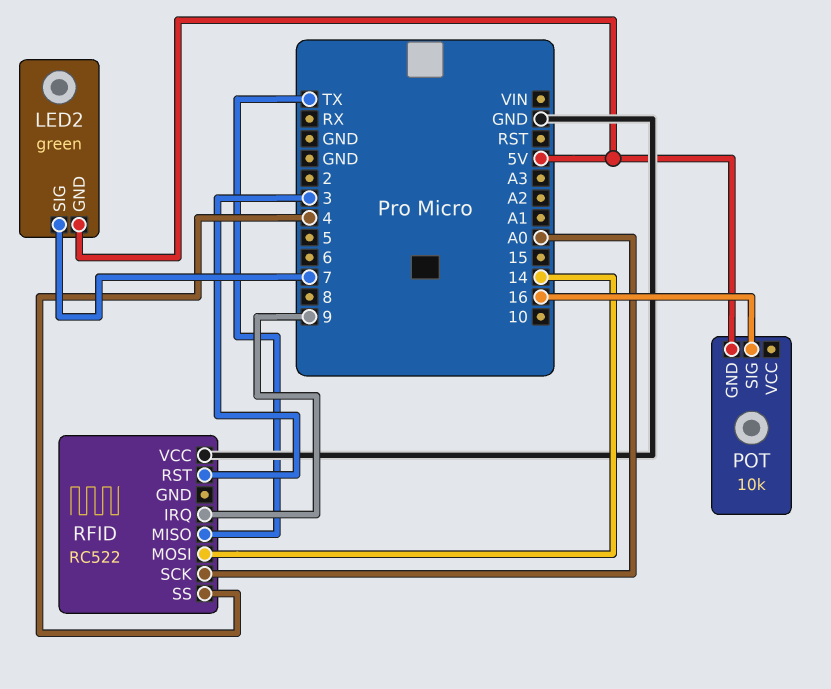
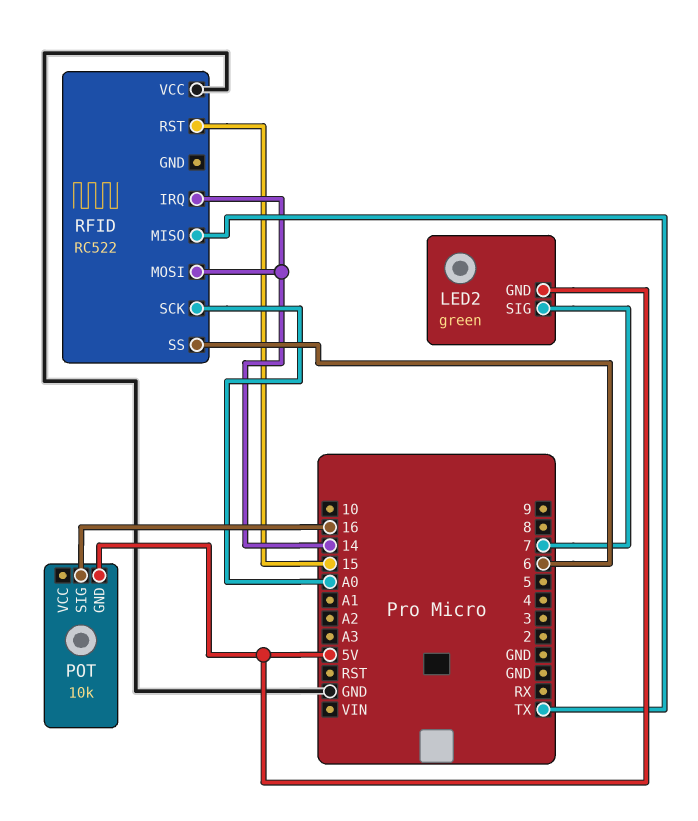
RFID pin IRQ: 9 -> 14
RFID pin RST: 3 -> 15
RFID pin SS: 4 -> 6

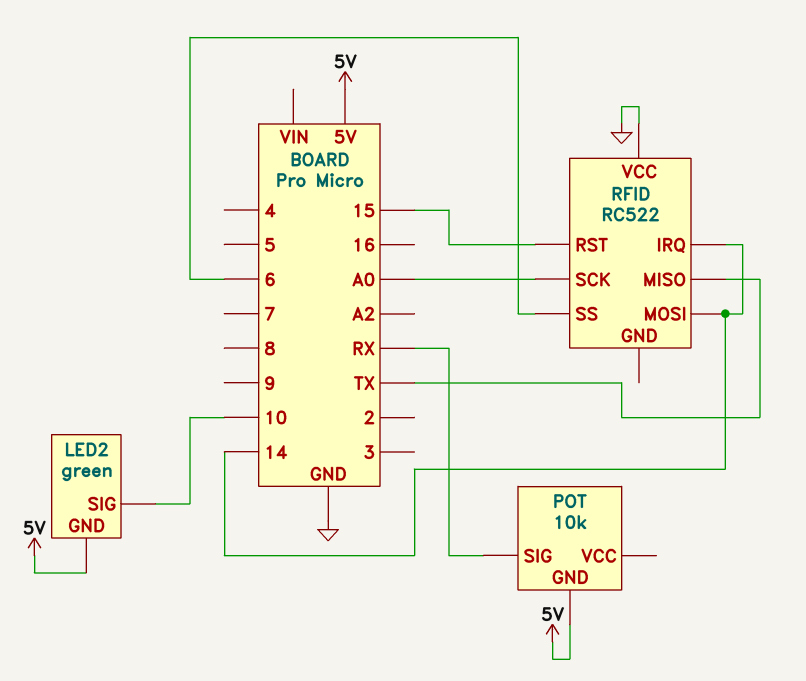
LED2 pin SIG: 7 -> 10
POT pin SIG: 16 -> RX

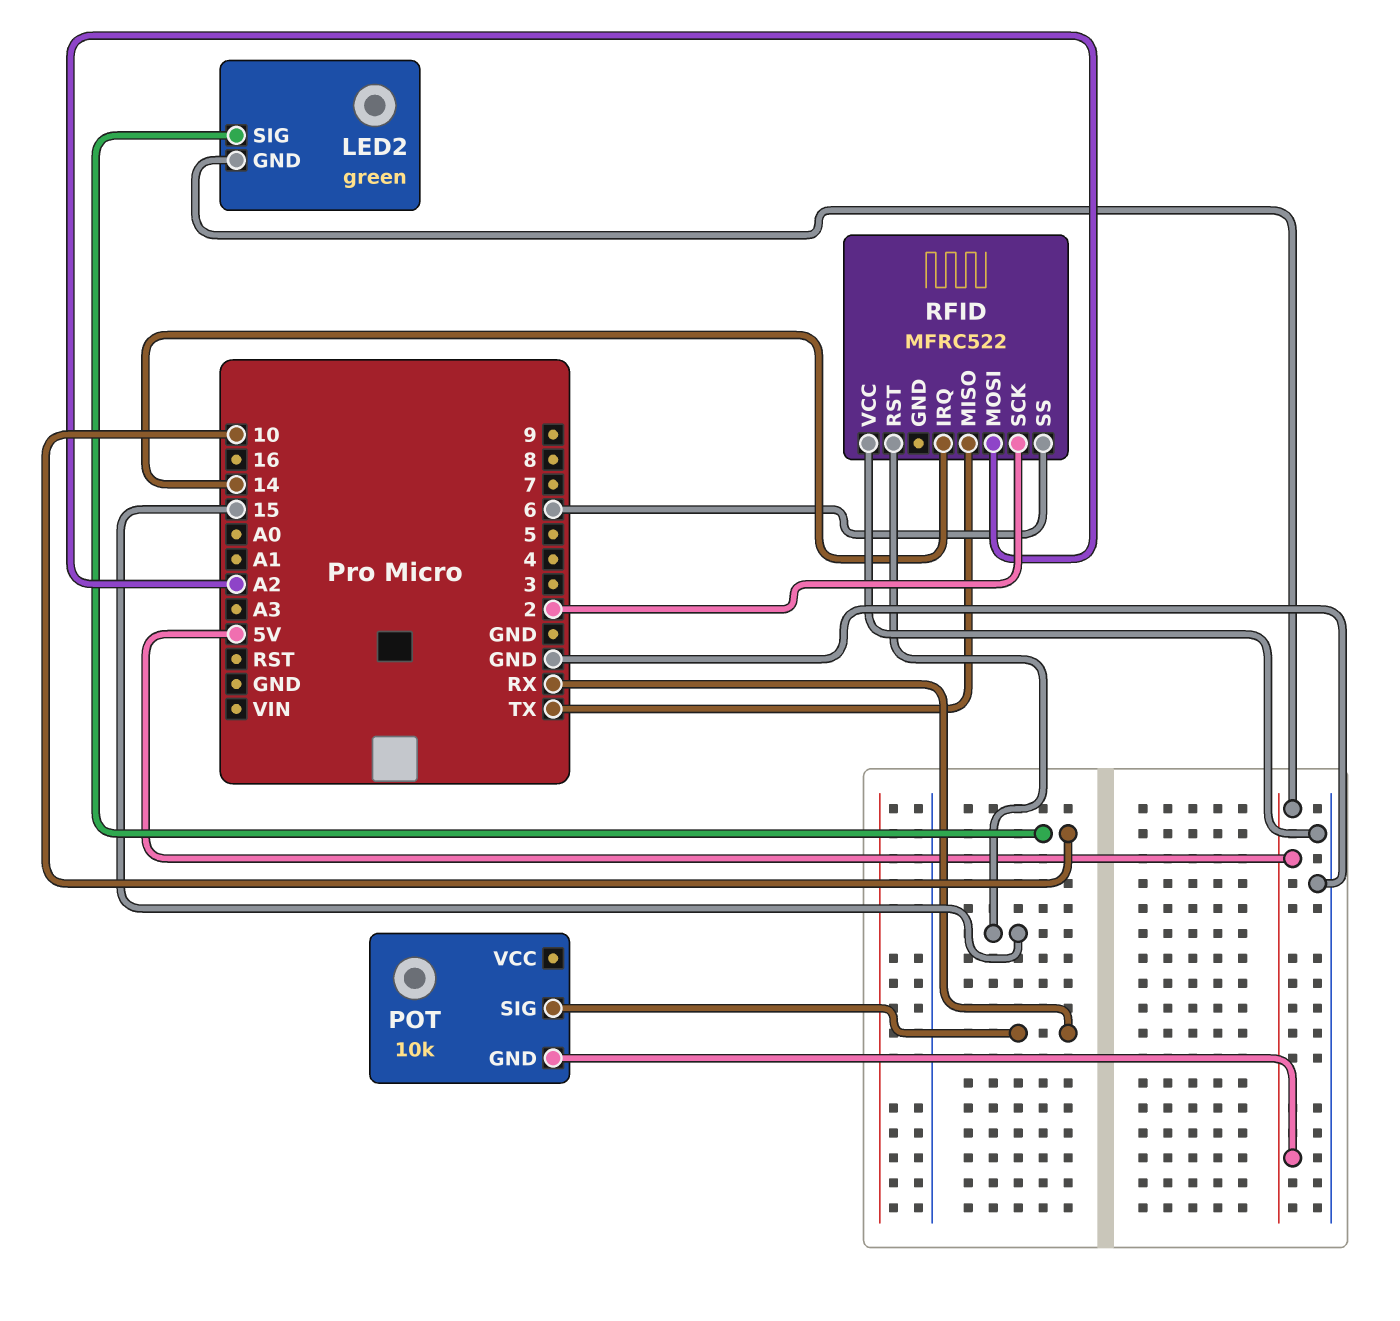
RFID: RC522 -> MFRC522
RFID pin MOSI: 14 -> A2
RFID pin SCK: A0 -> 2

